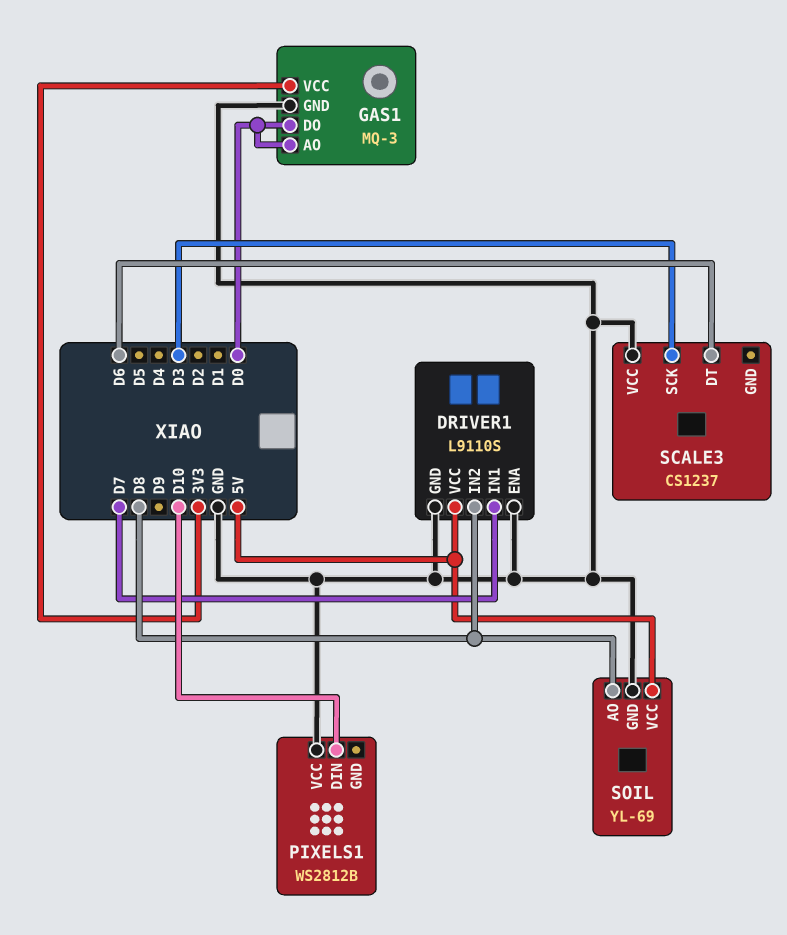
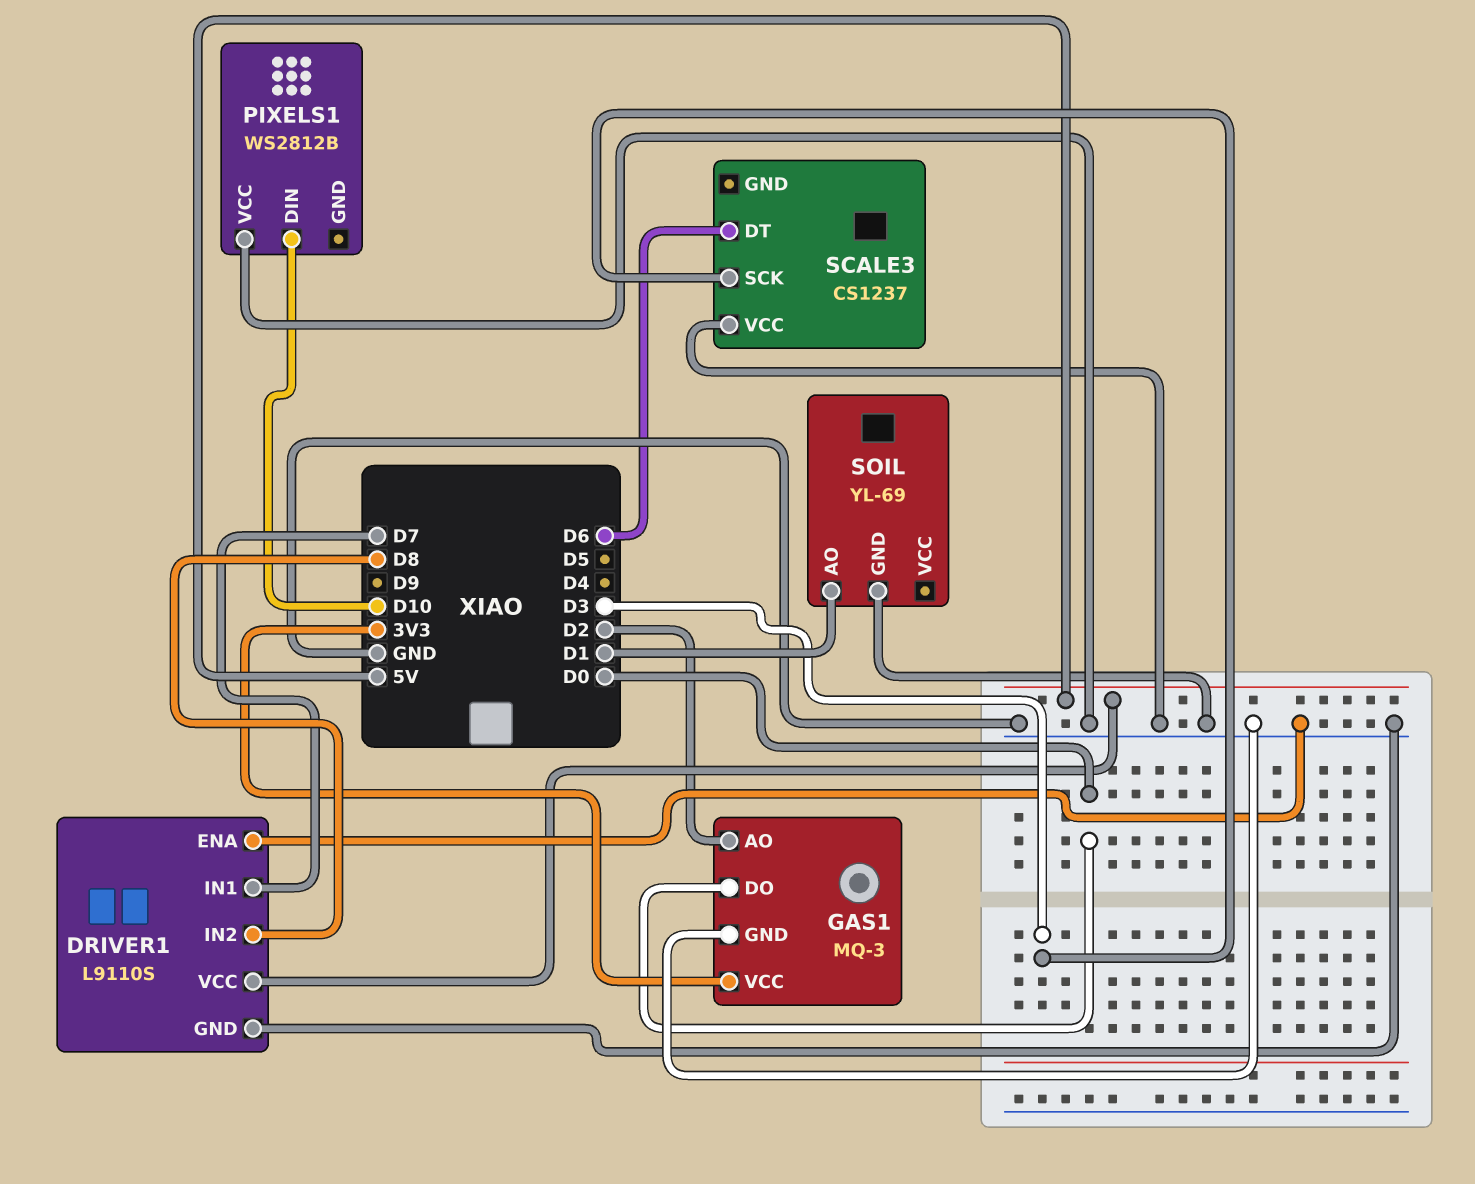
GAS1 pin AO: D0 -> D2
SOIL pin AO: D8 -> D1
SOIL pin VCC: 5V -> none

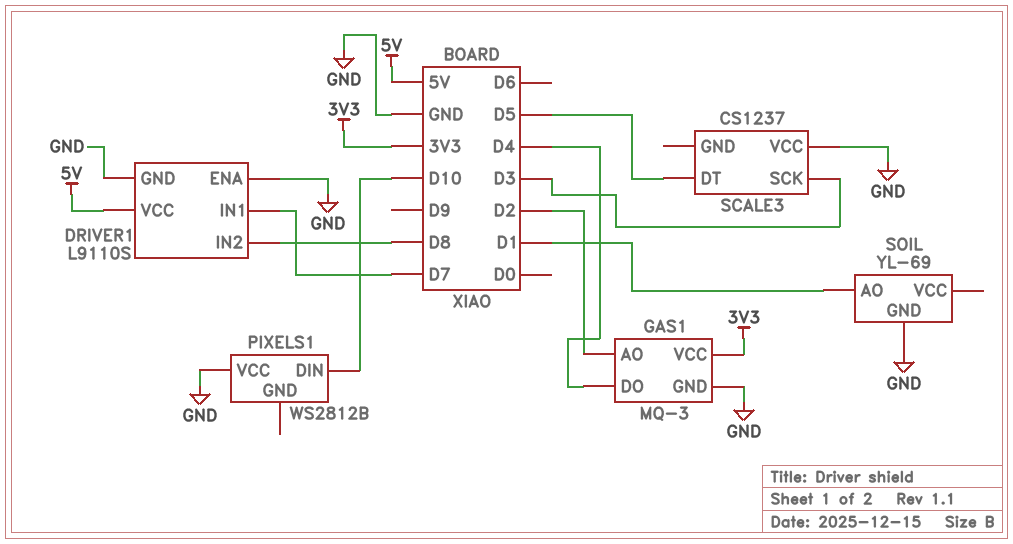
GAS1 pin DO: D0 -> D4
SCALE3 pin DT: D6 -> D5

